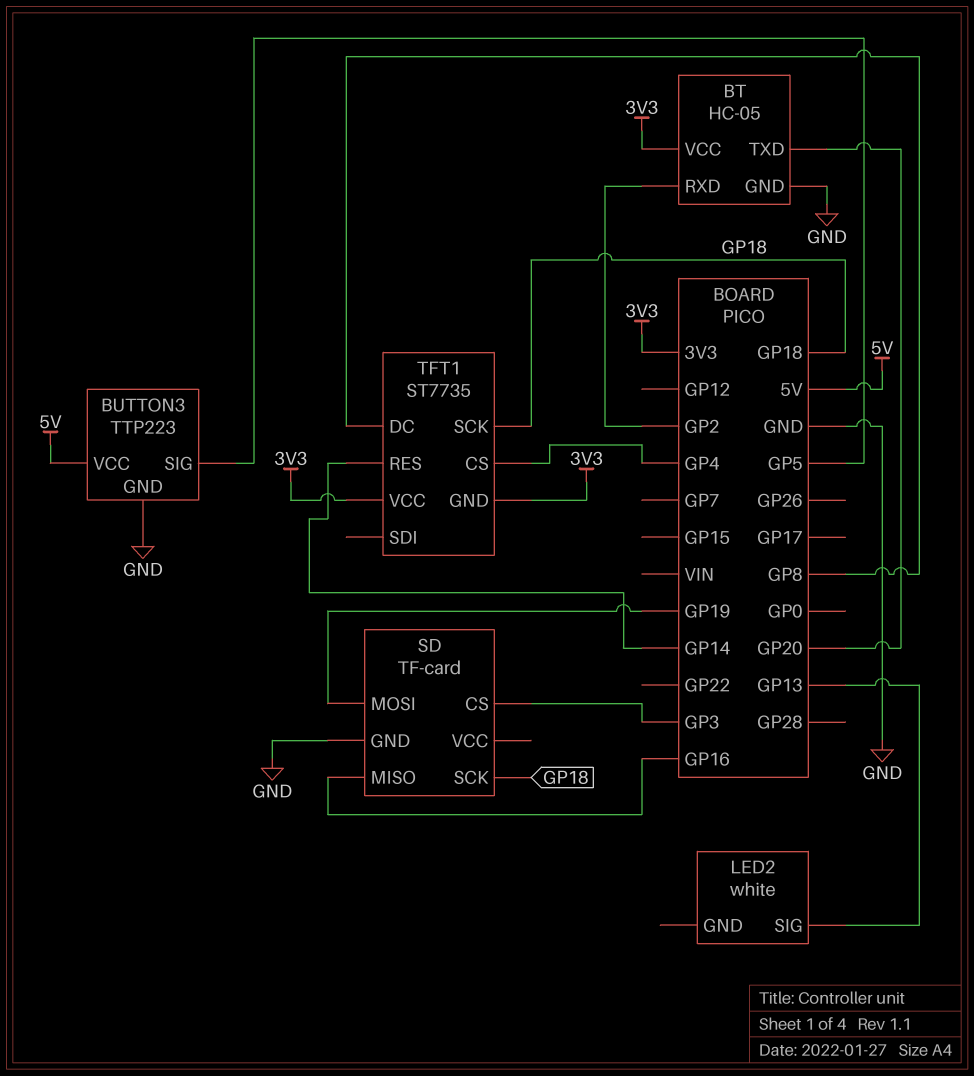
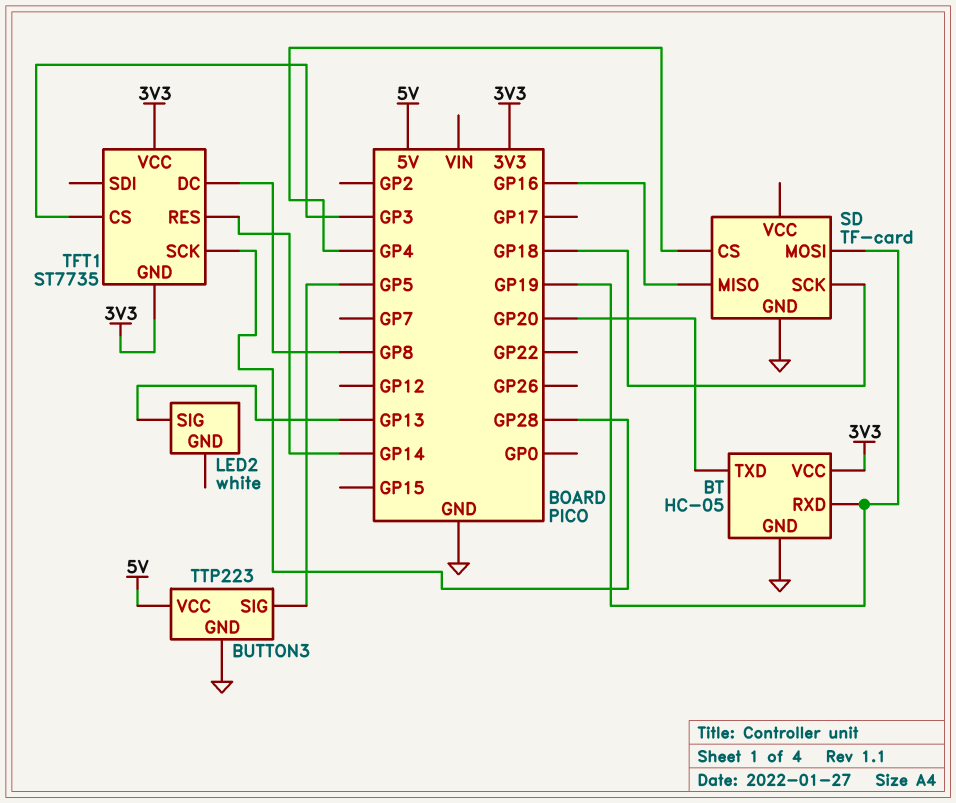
BT pin RXD: GP2 -> GP19
SD pin CS: GP3 -> GP4
TFT1 pin CS: GP4 -> GP3
TFT1 pin SCK: GP18 -> GP28

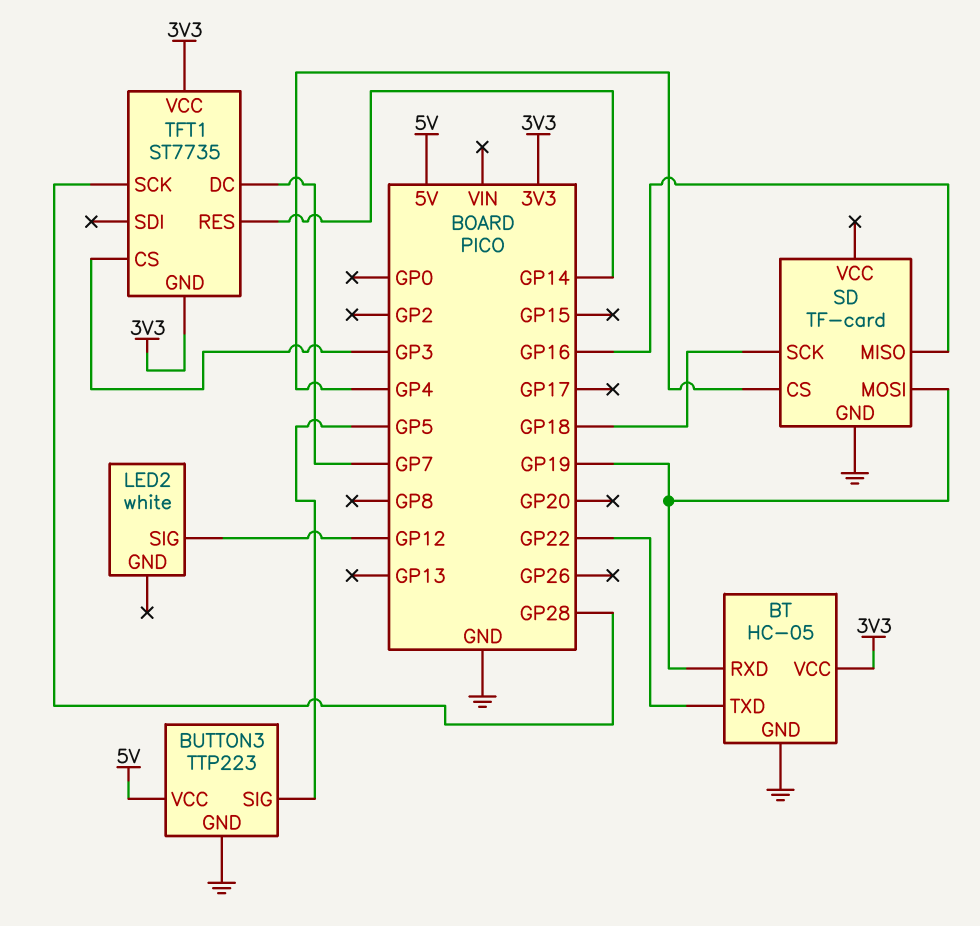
BT pin TXD: GP20 -> GP22
LED2 pin SIG: GP13 -> GP12
TFT1 pin DC: GP8 -> GP7

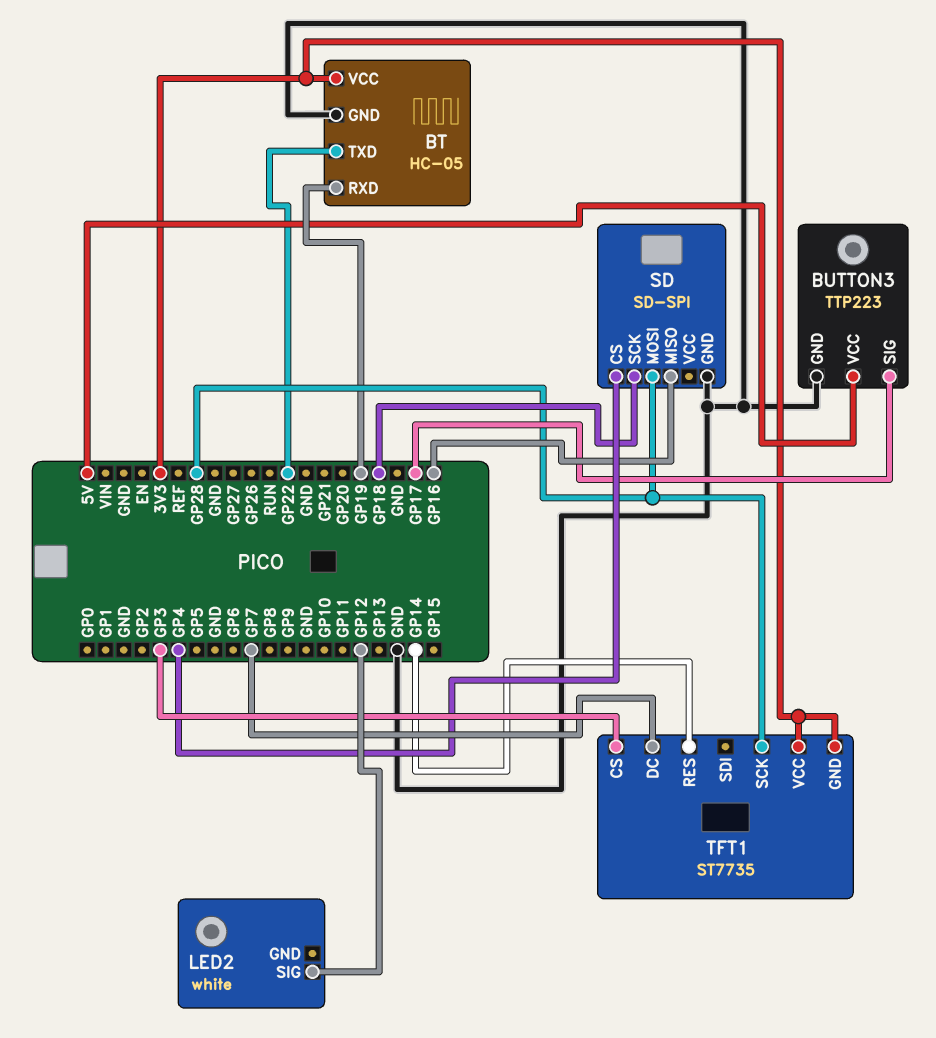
BUTTON3 pin SIG: GP5 -> GP17
SD: TF-card -> SD-SPI
SD pin MOSI: GP19 -> GP28

